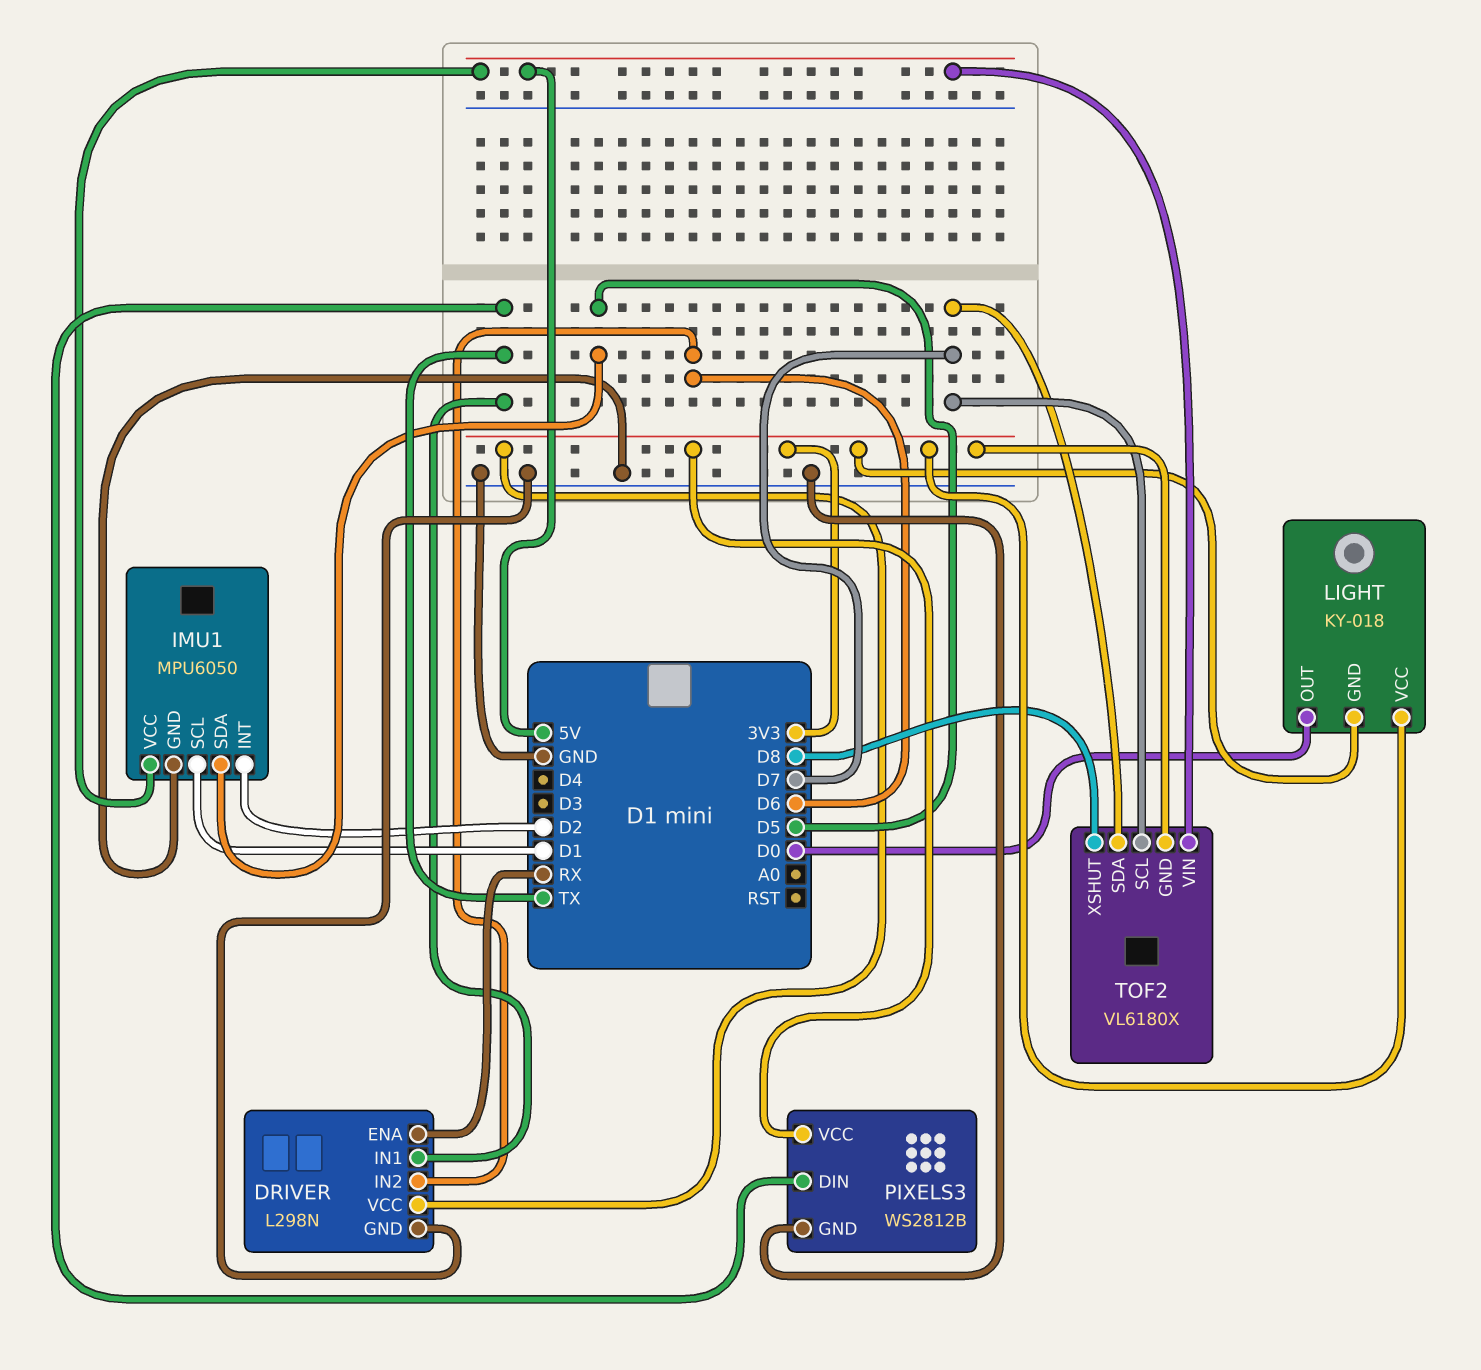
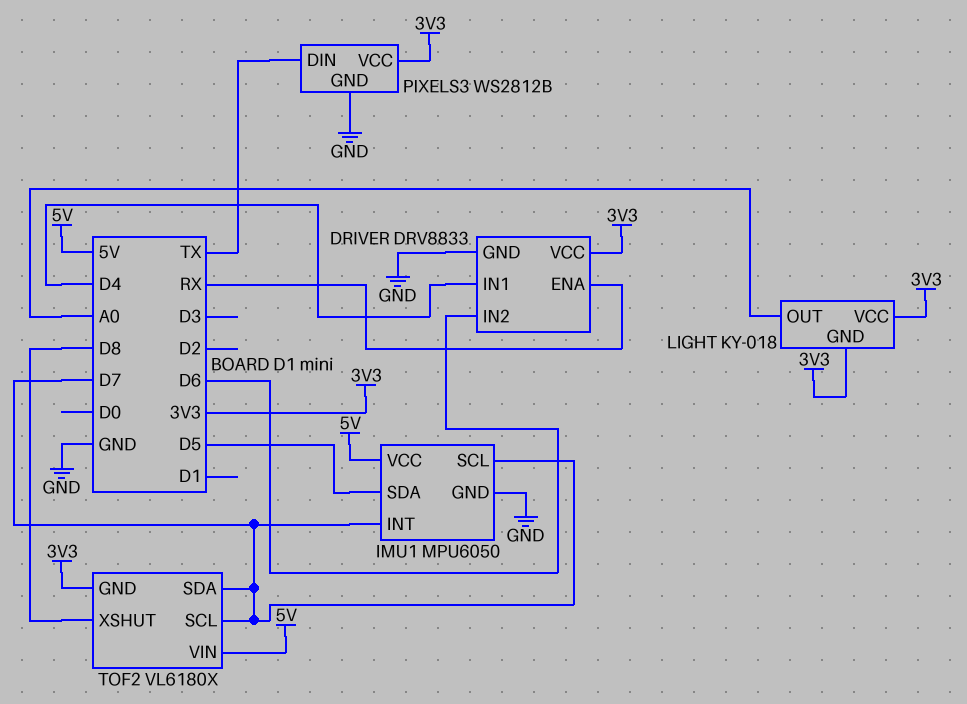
DRIVER: L298N -> DRV8833
DRIVER pin IN1: TX -> D4
IMU1 pin INT: D2 -> D7
IMU1 pin SCL: D1 -> D7
LIGHT pin OUT: D0 -> A0

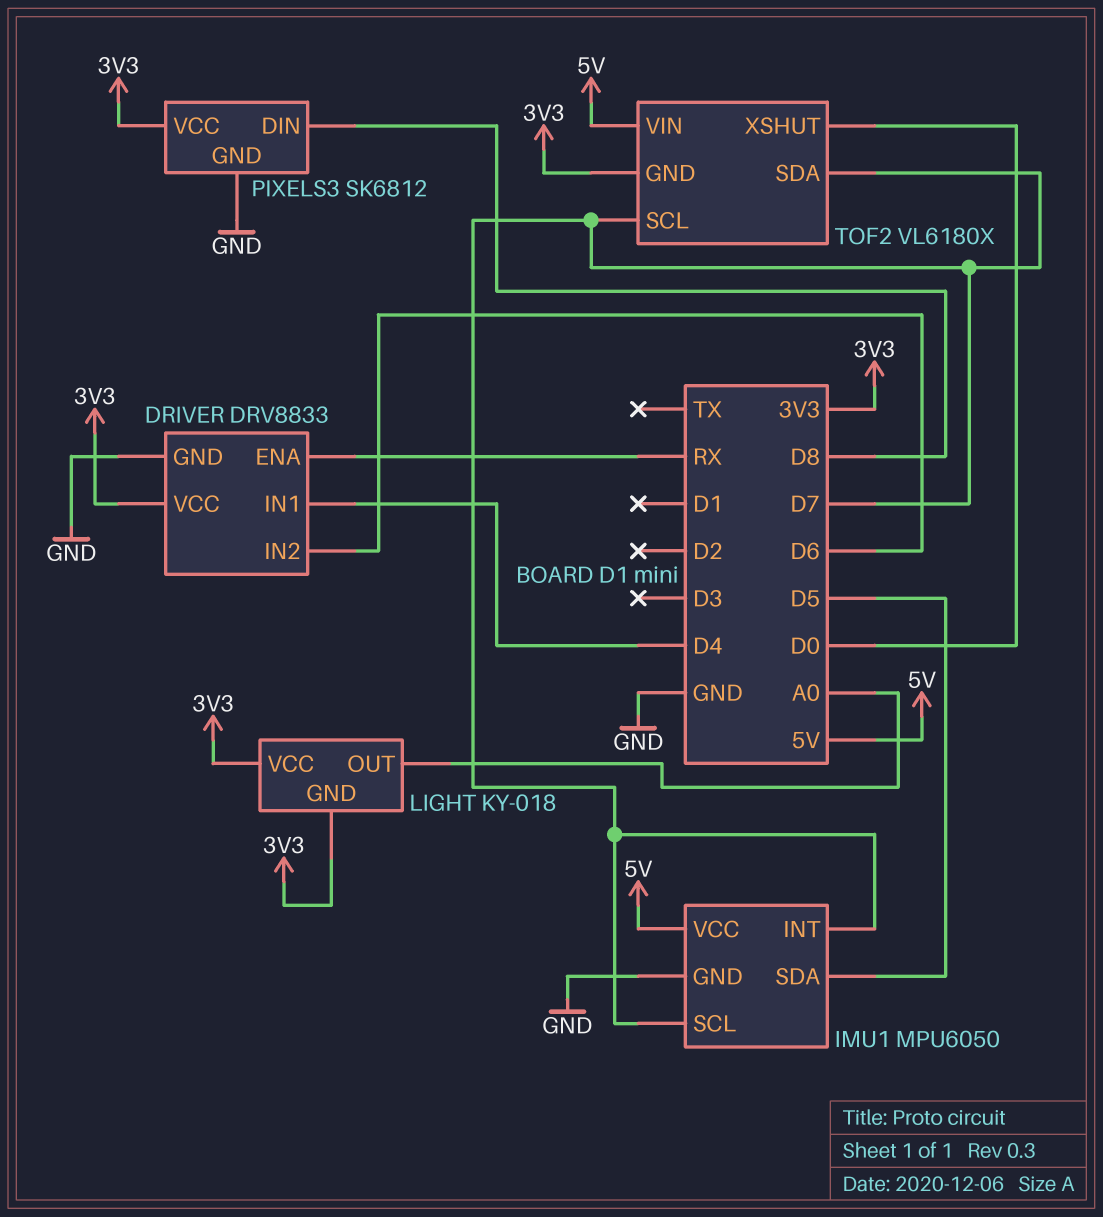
PIXELS3: WS2812B -> SK6812
PIXELS3 pin DIN: TX -> D8
TOF2 pin XSHUT: D8 -> D0

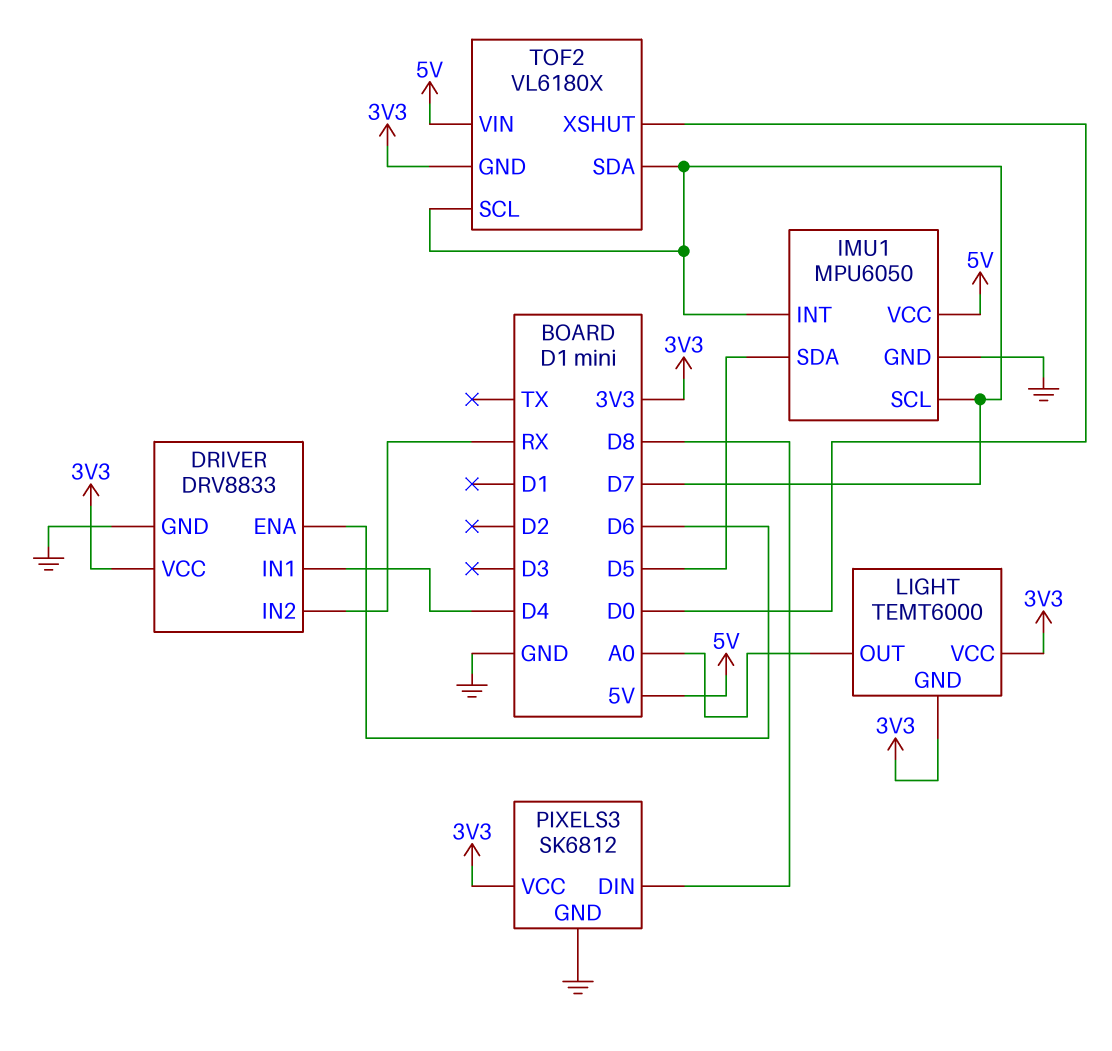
DRIVER pin ENA: RX -> D6
DRIVER pin IN2: D6 -> RX
LIGHT: KY-018 -> TEMT6000

